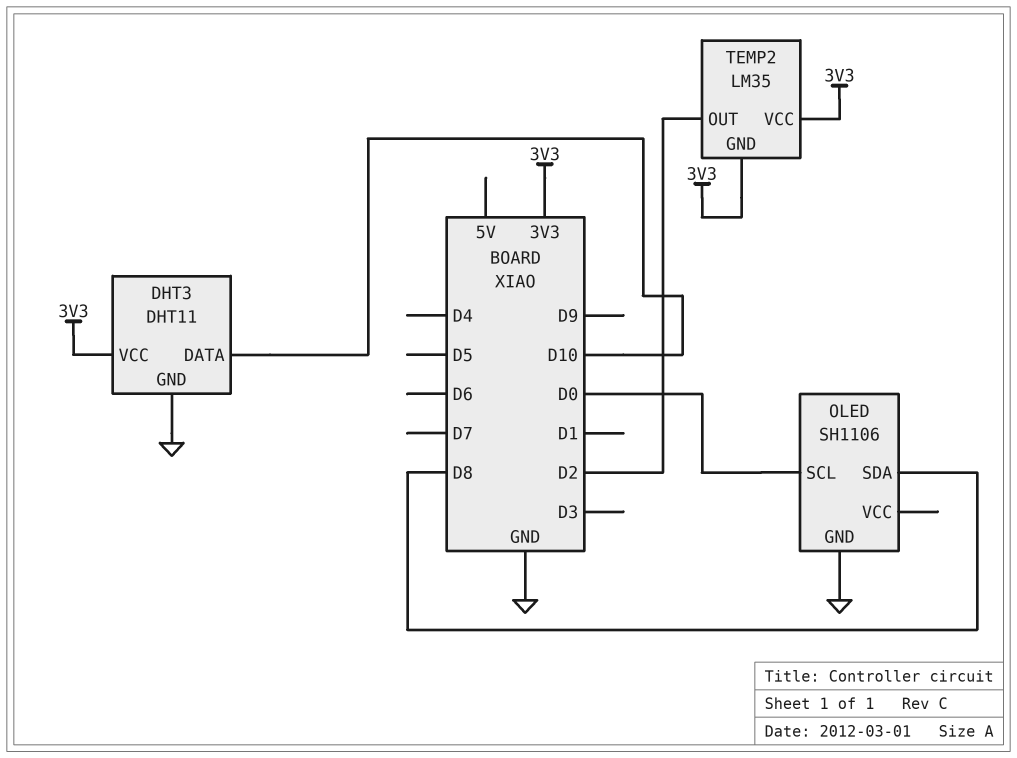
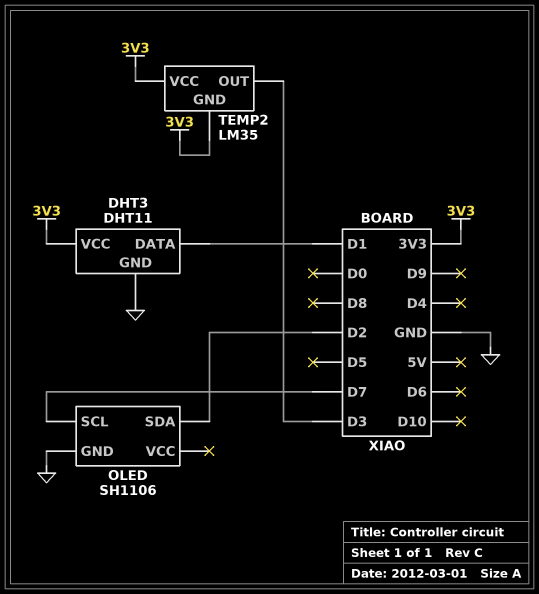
DHT3 pin DATA: D10 -> D1
OLED pin SCL: D0 -> D7
OLED pin SDA: D8 -> D2
TEMP2 pin OUT: D2 -> D3

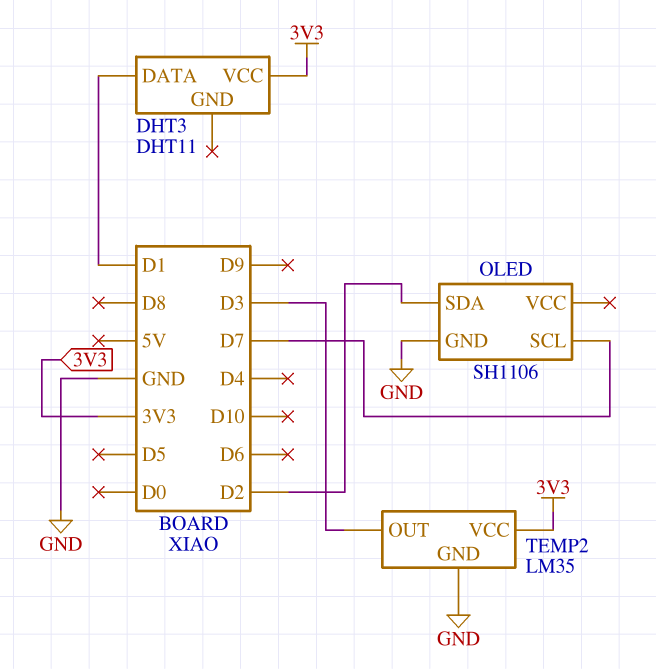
DHT3 pin GND: GND -> none
TEMP2 pin GND: 3V3 -> GND

